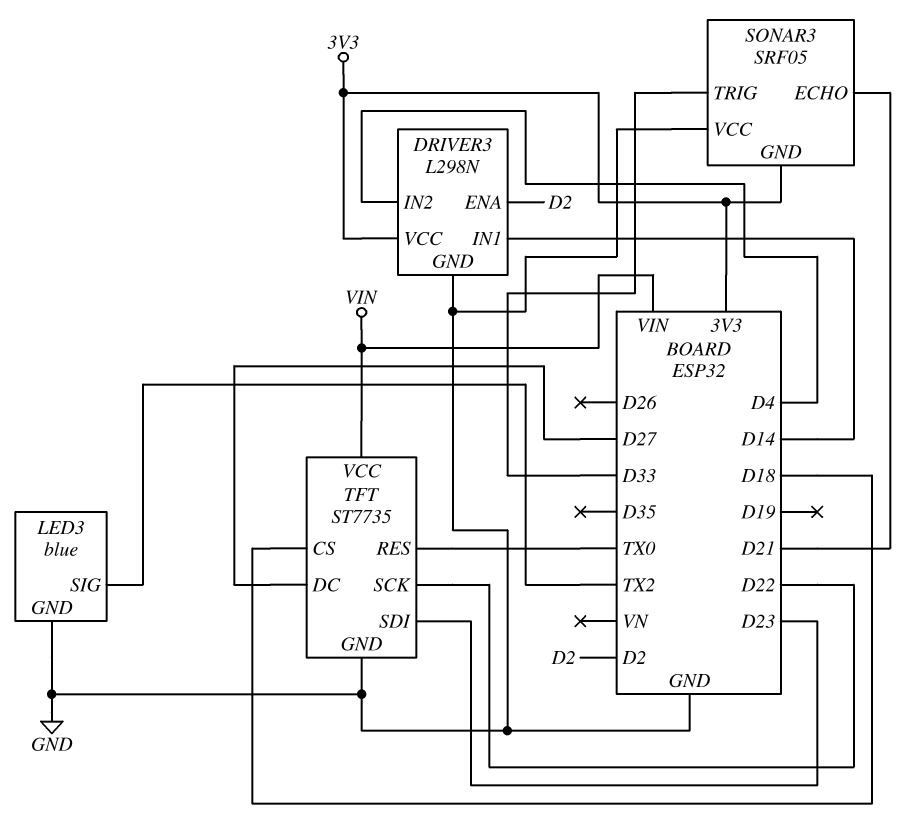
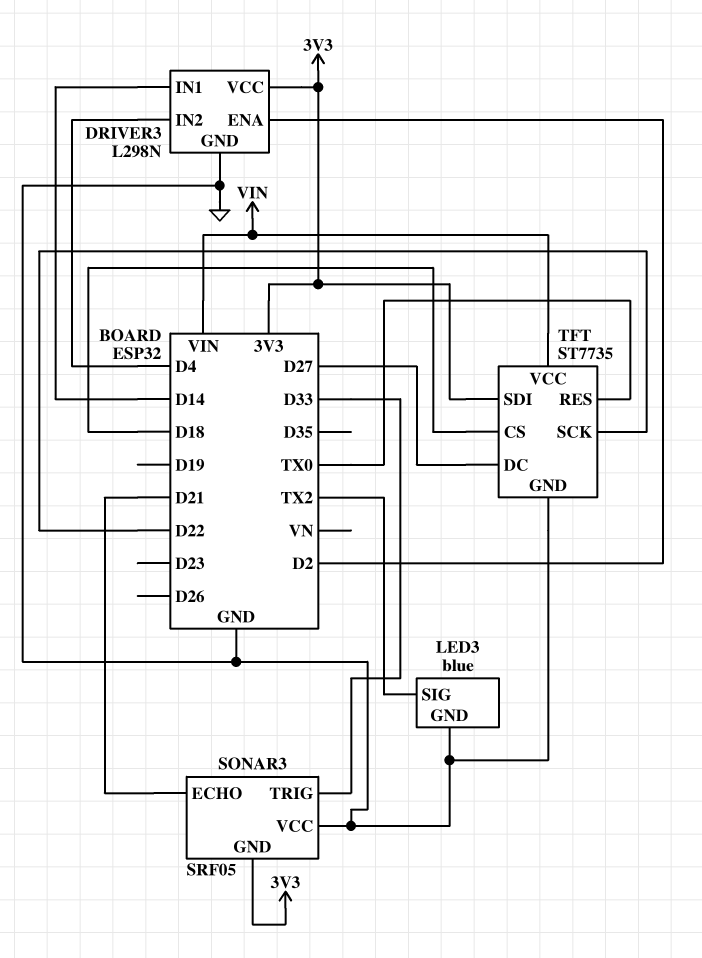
TFT pin SDI: D23 -> 3V3

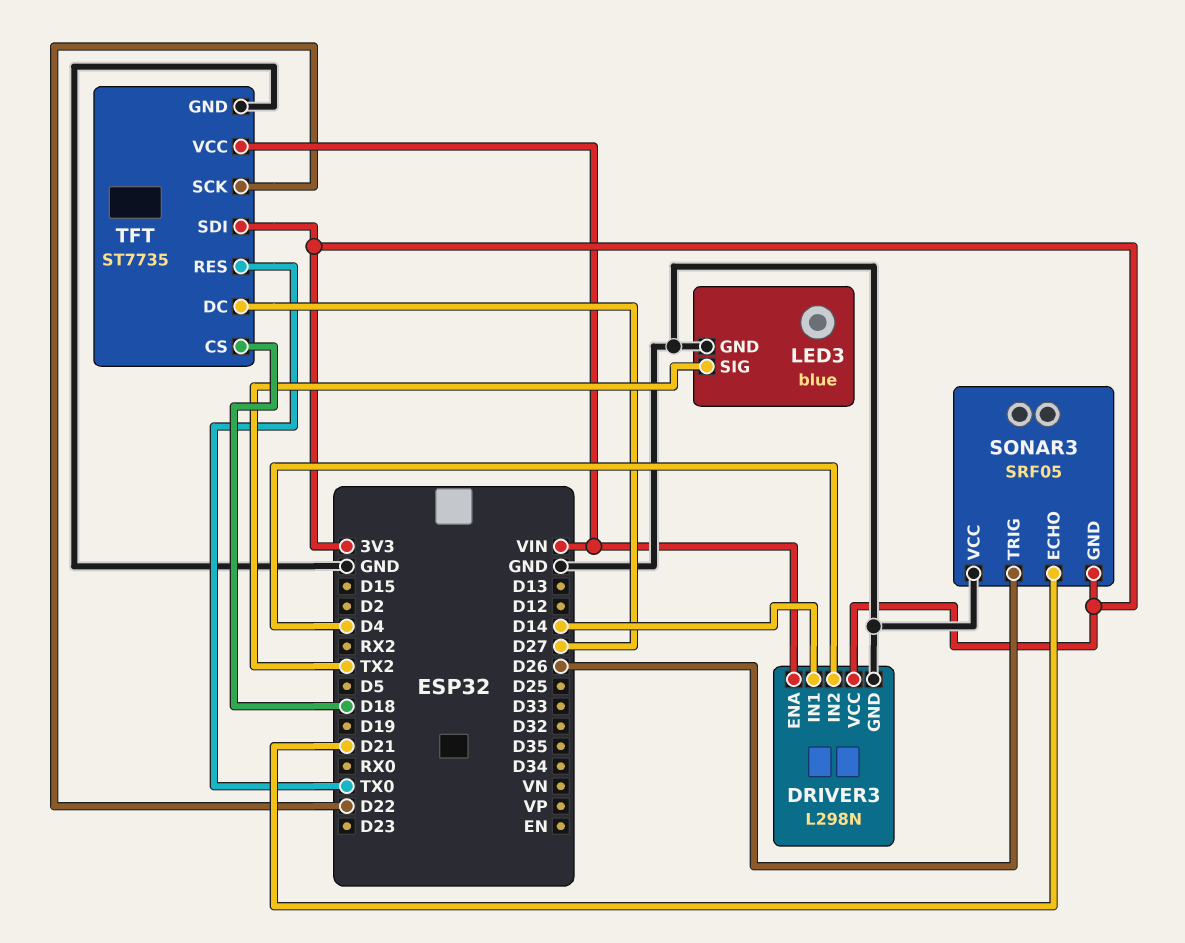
DRIVER3 pin ENA: D2 -> VIN
SONAR3 pin TRIG: D33 -> D26

